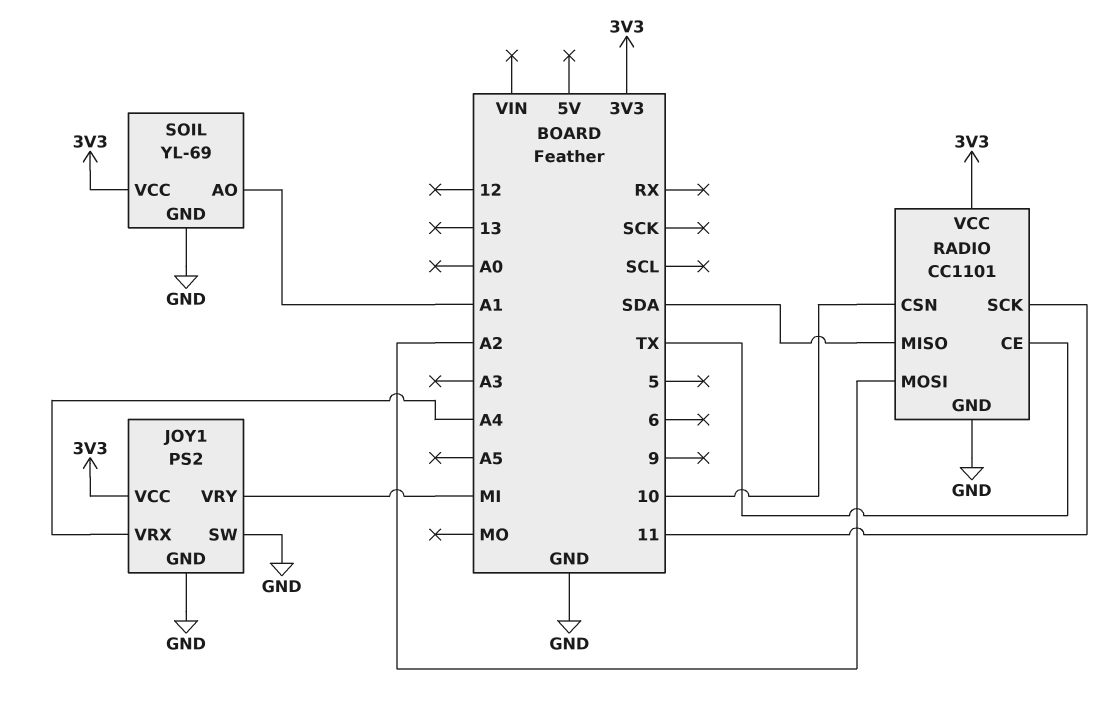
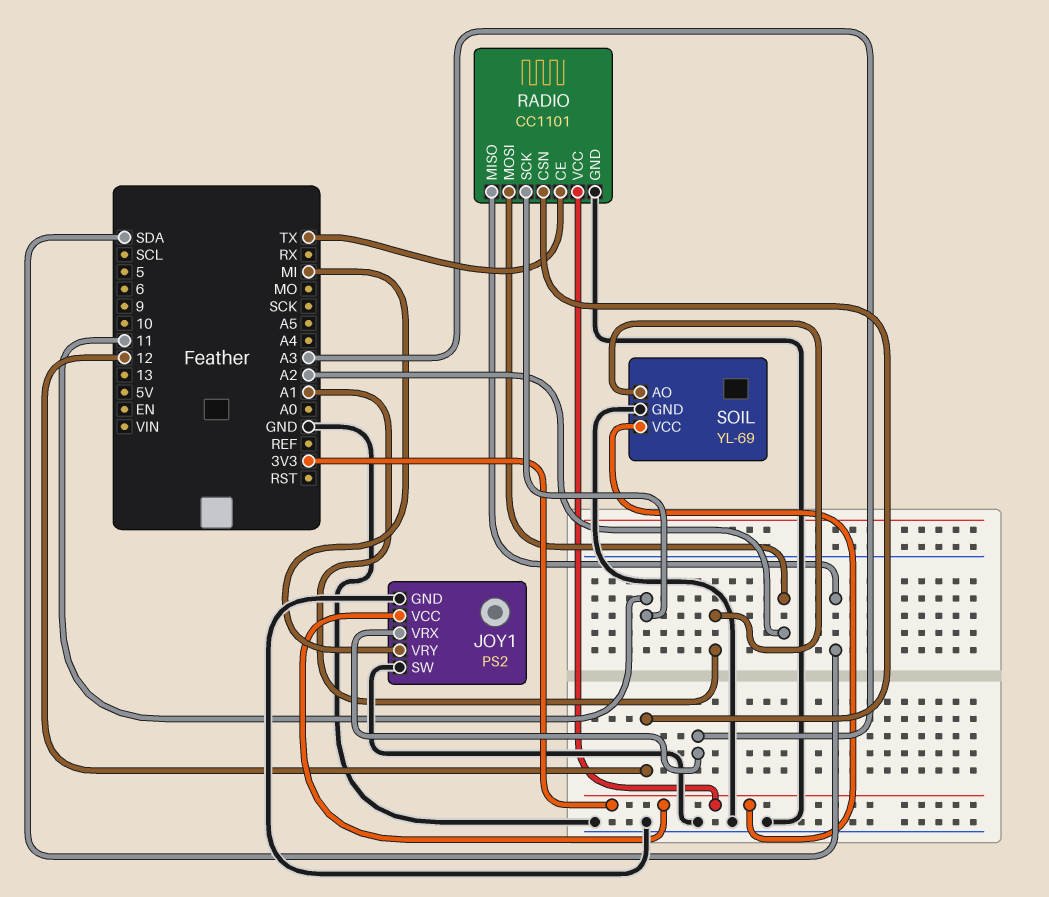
JOY1 pin VRX: A4 -> A3
RADIO pin CSN: 10 -> 12

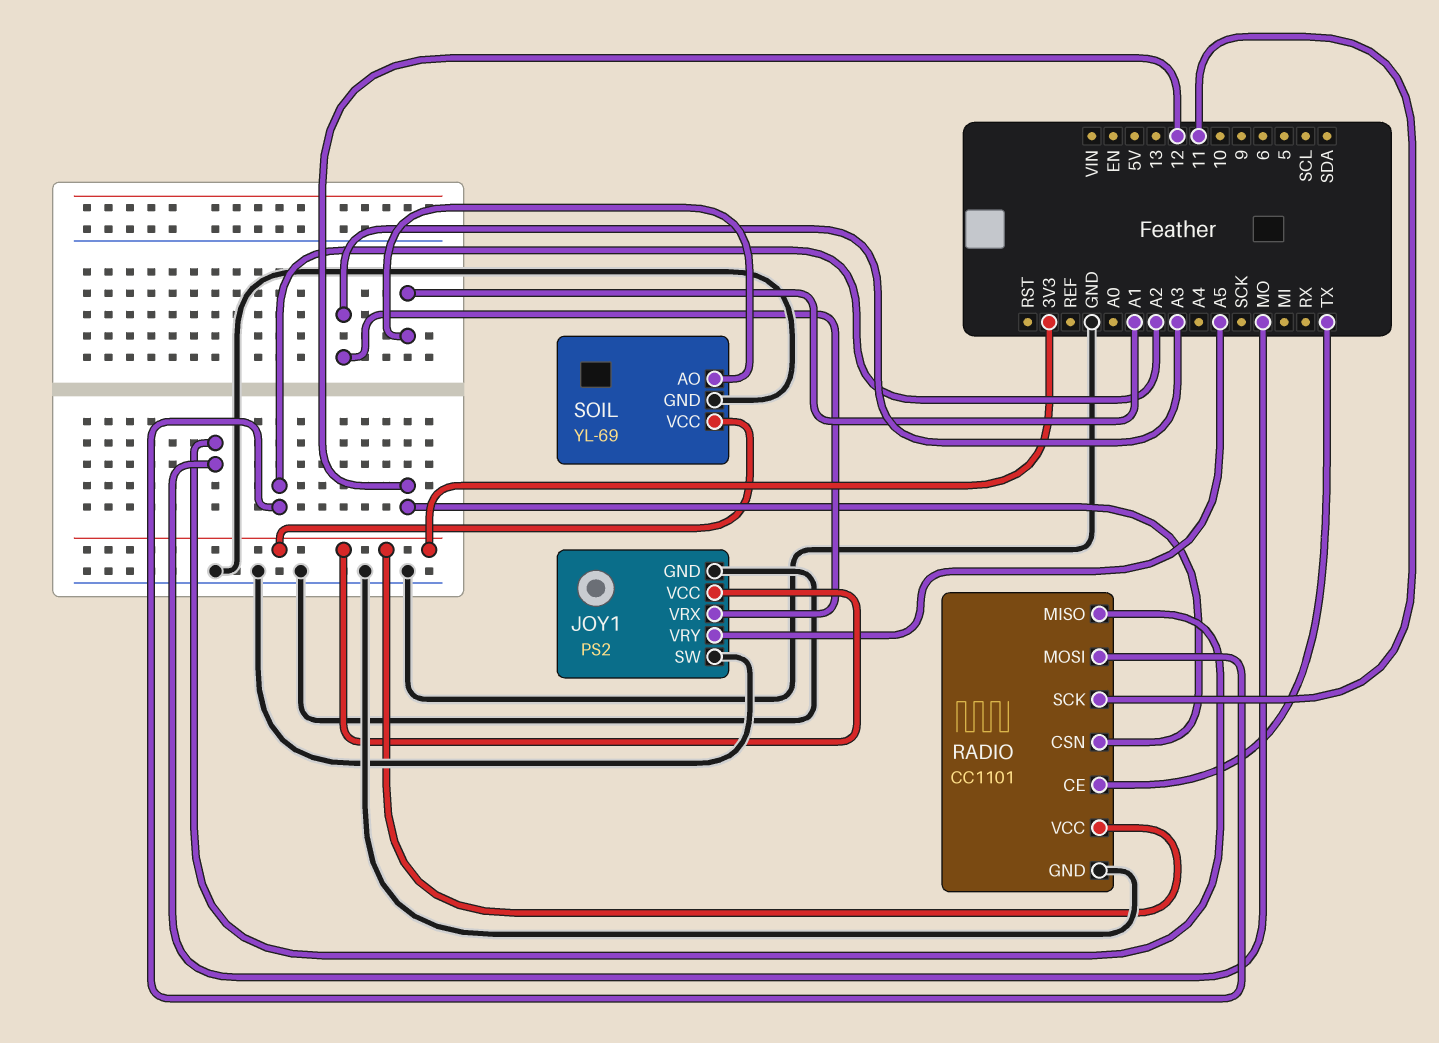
JOY1 pin VRY: MI -> A5
RADIO pin MISO: SDA -> MO

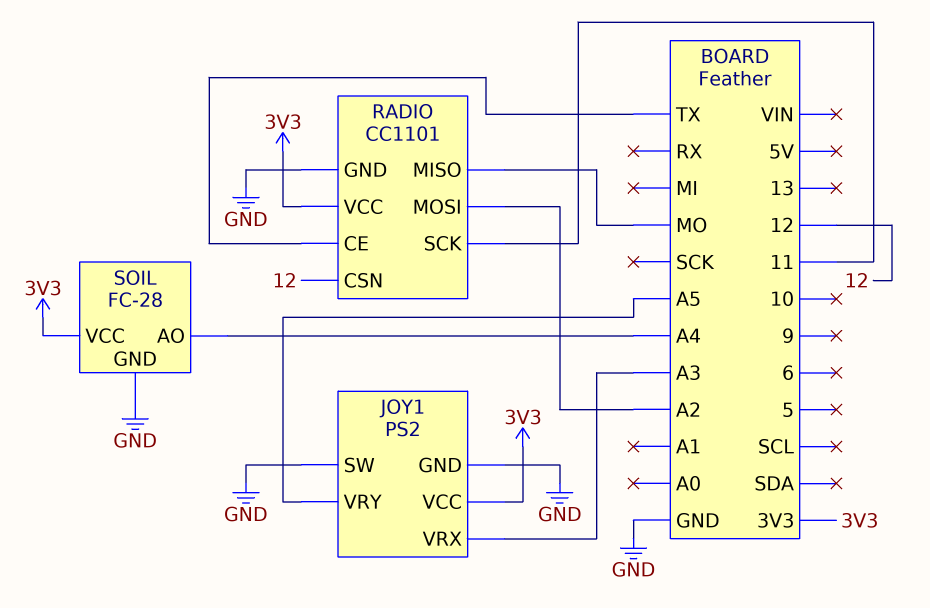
SOIL: YL-69 -> FC-28
SOIL pin AO: A1 -> A4

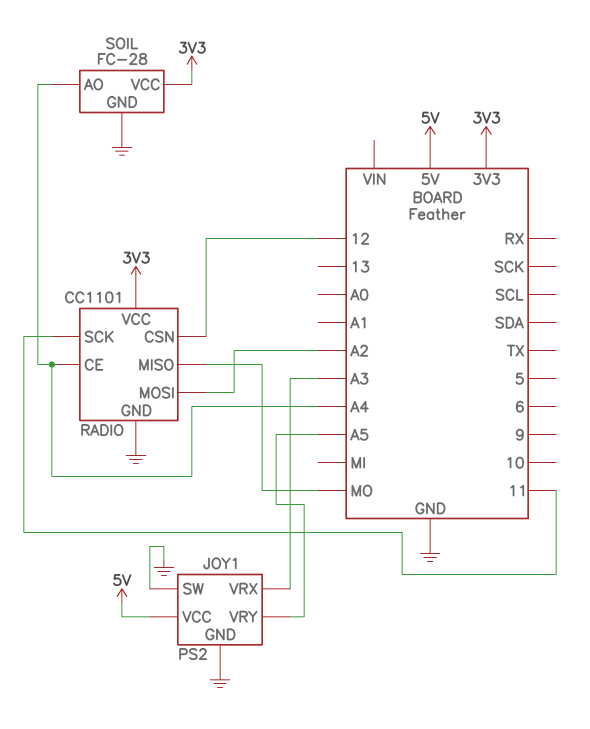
JOY1 pin VCC: 3V3 -> 5V
RADIO pin CE: TX -> A4

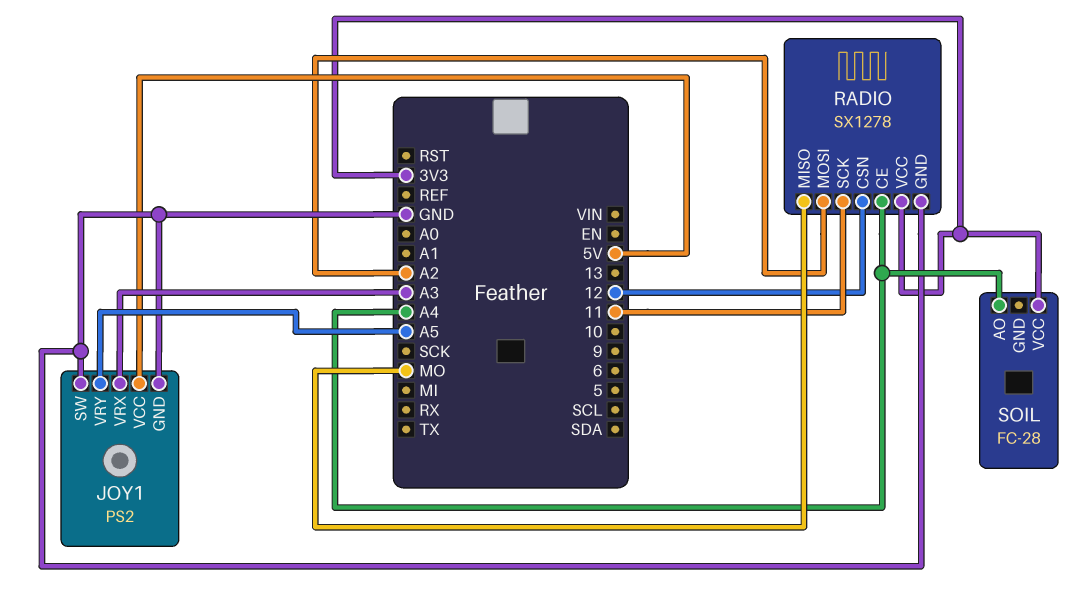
RADIO: CC1101 -> SX1278
SOIL pin GND: GND -> none

